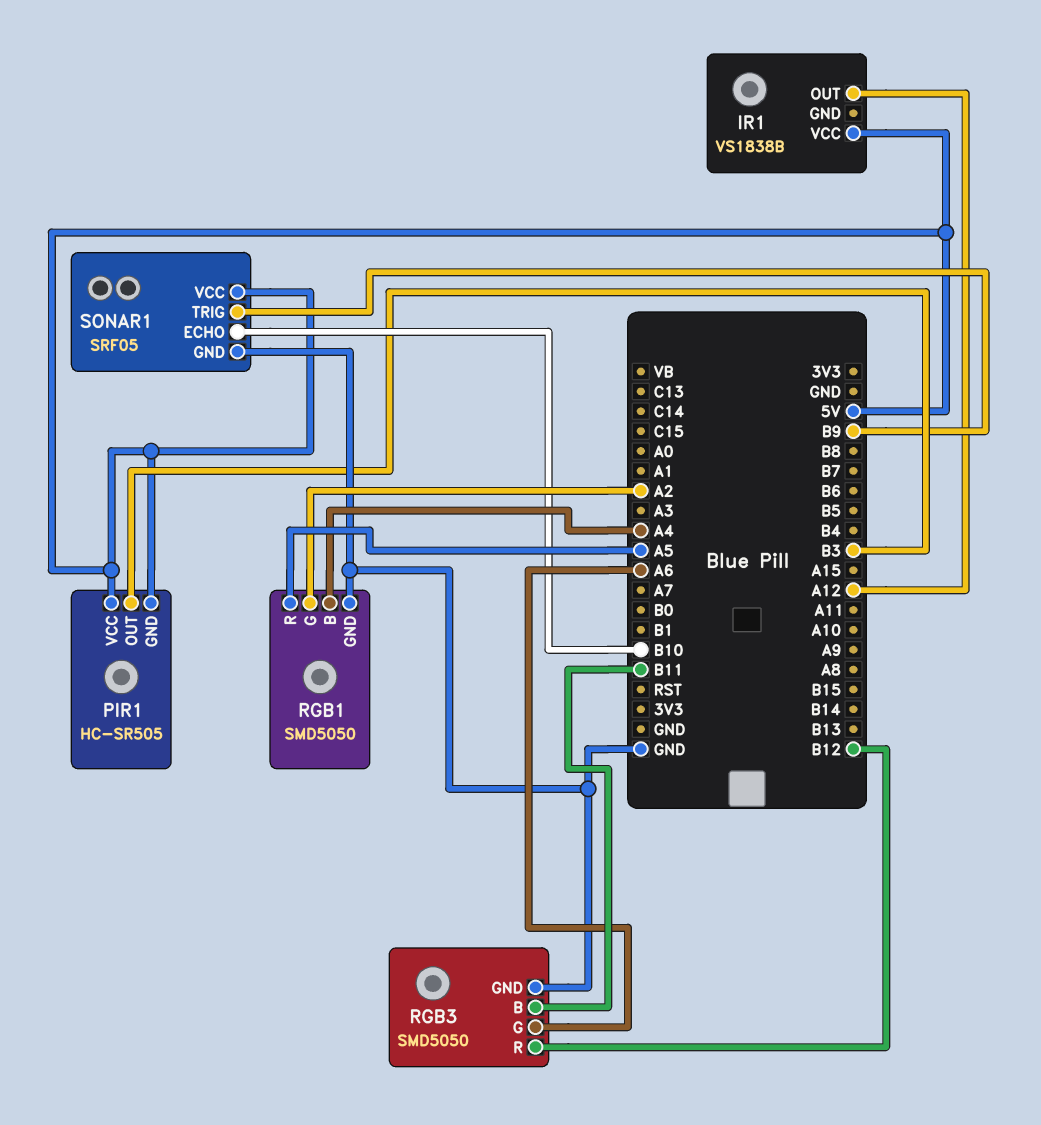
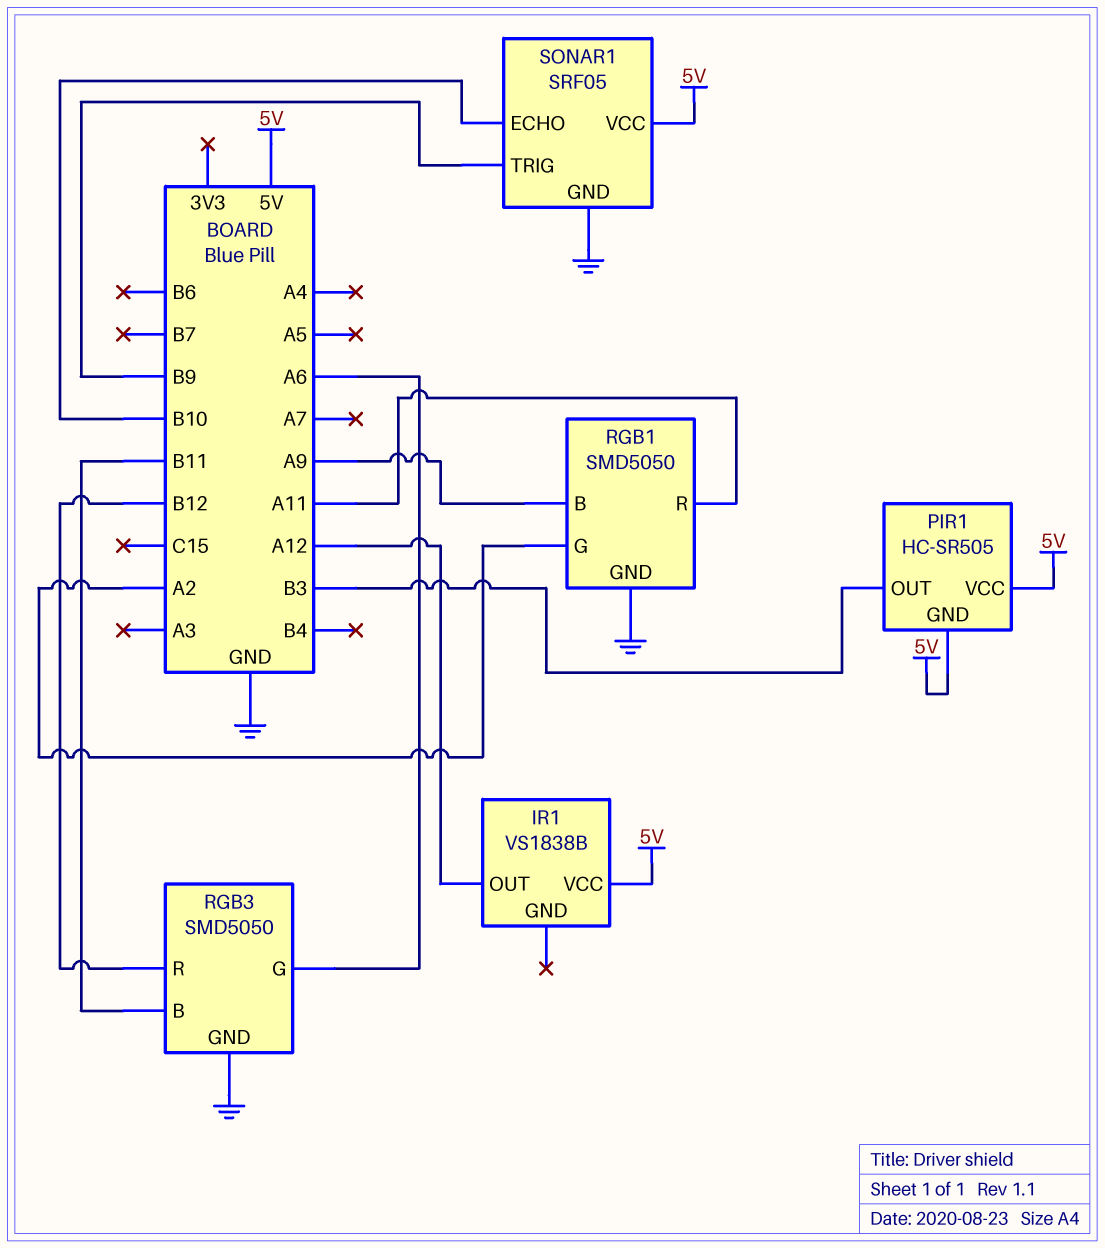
RGB1 pin B: A4 -> A9
RGB1 pin R: A5 -> A11

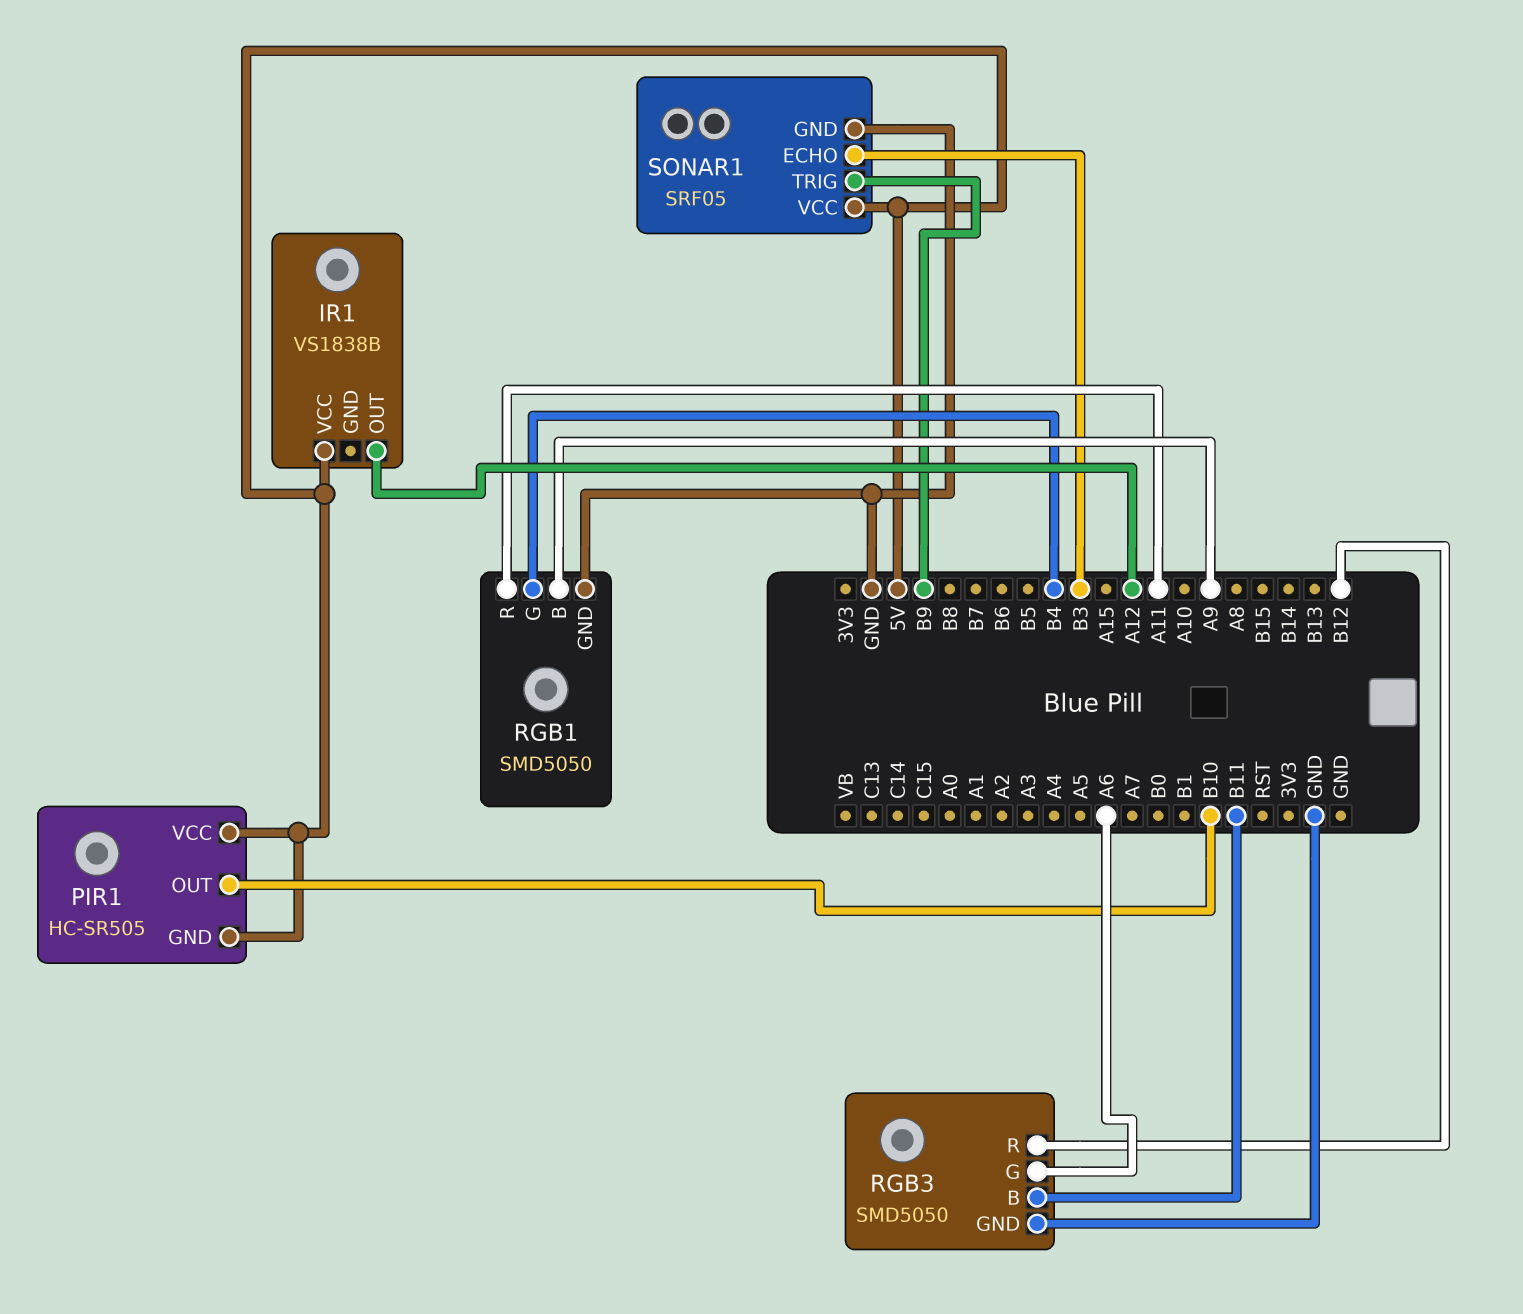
PIR1 pin OUT: B3 -> B10
RGB1 pin G: A2 -> B4
SONAR1 pin ECHO: B10 -> B3

